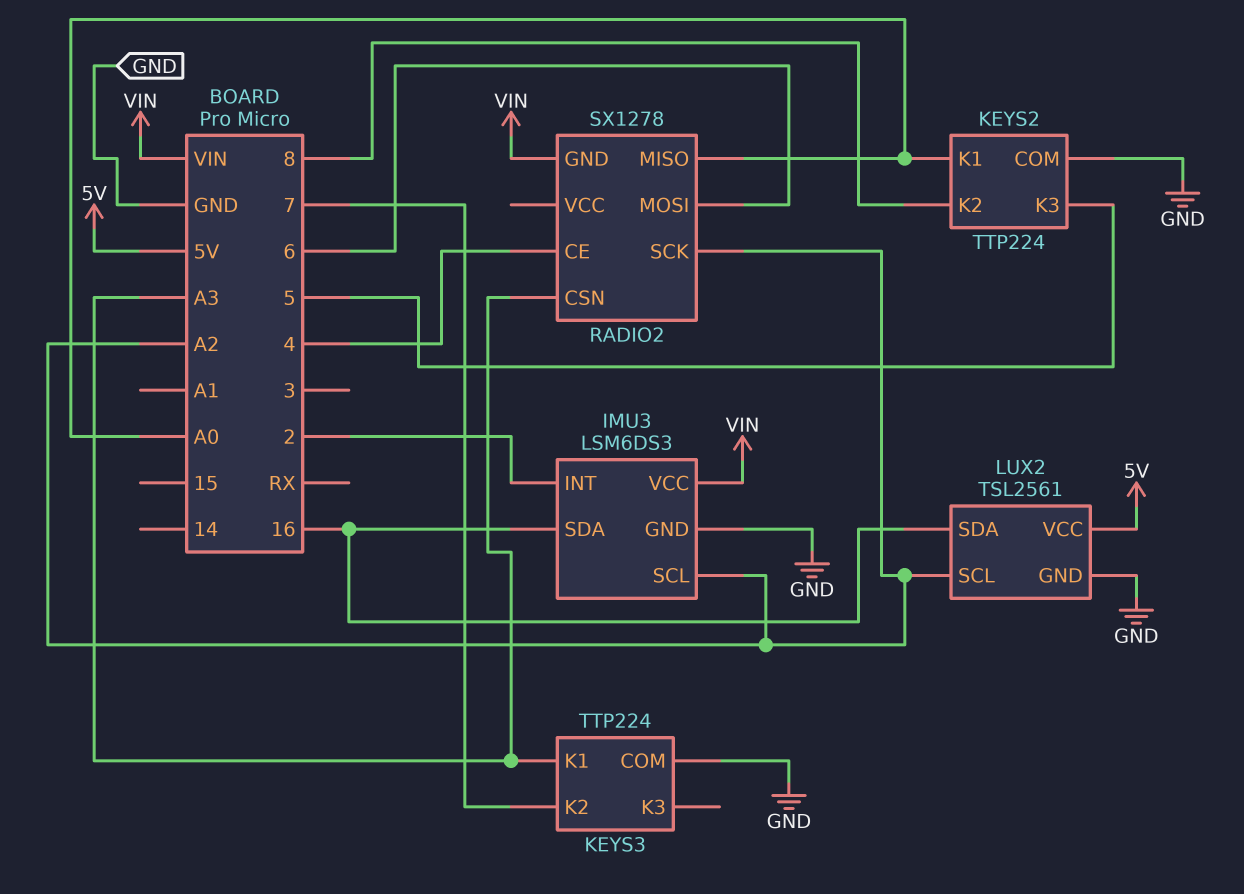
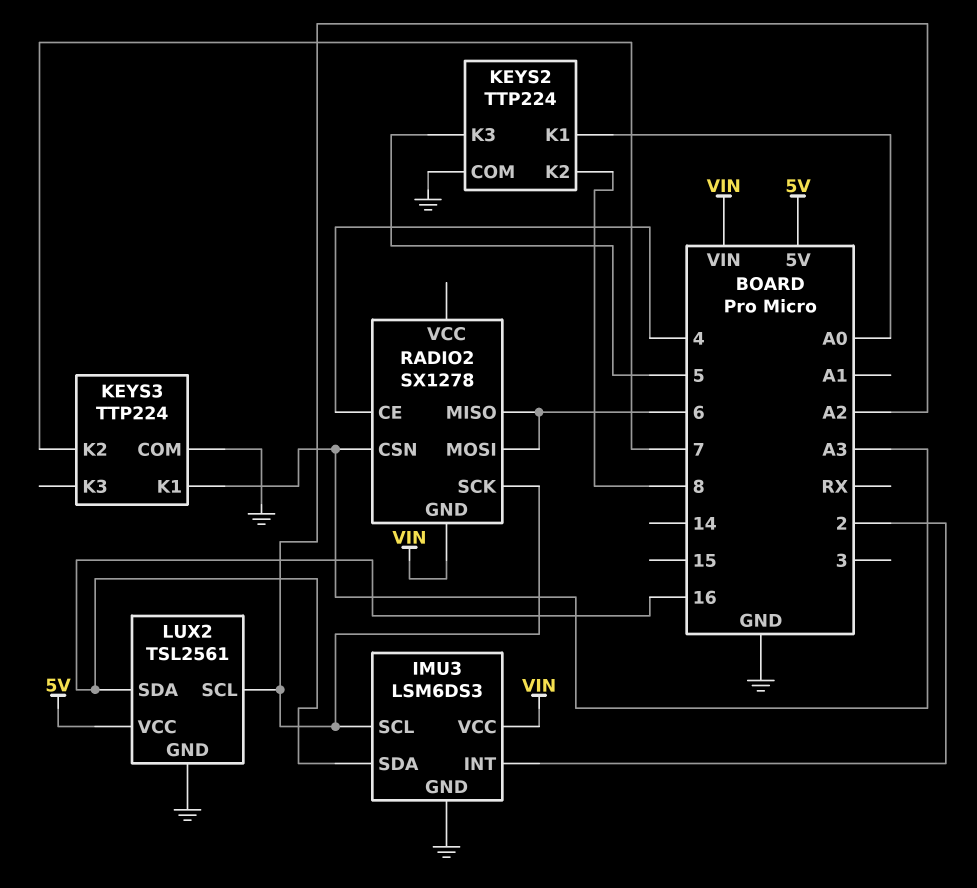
RADIO2 pin MISO: A0 -> 6

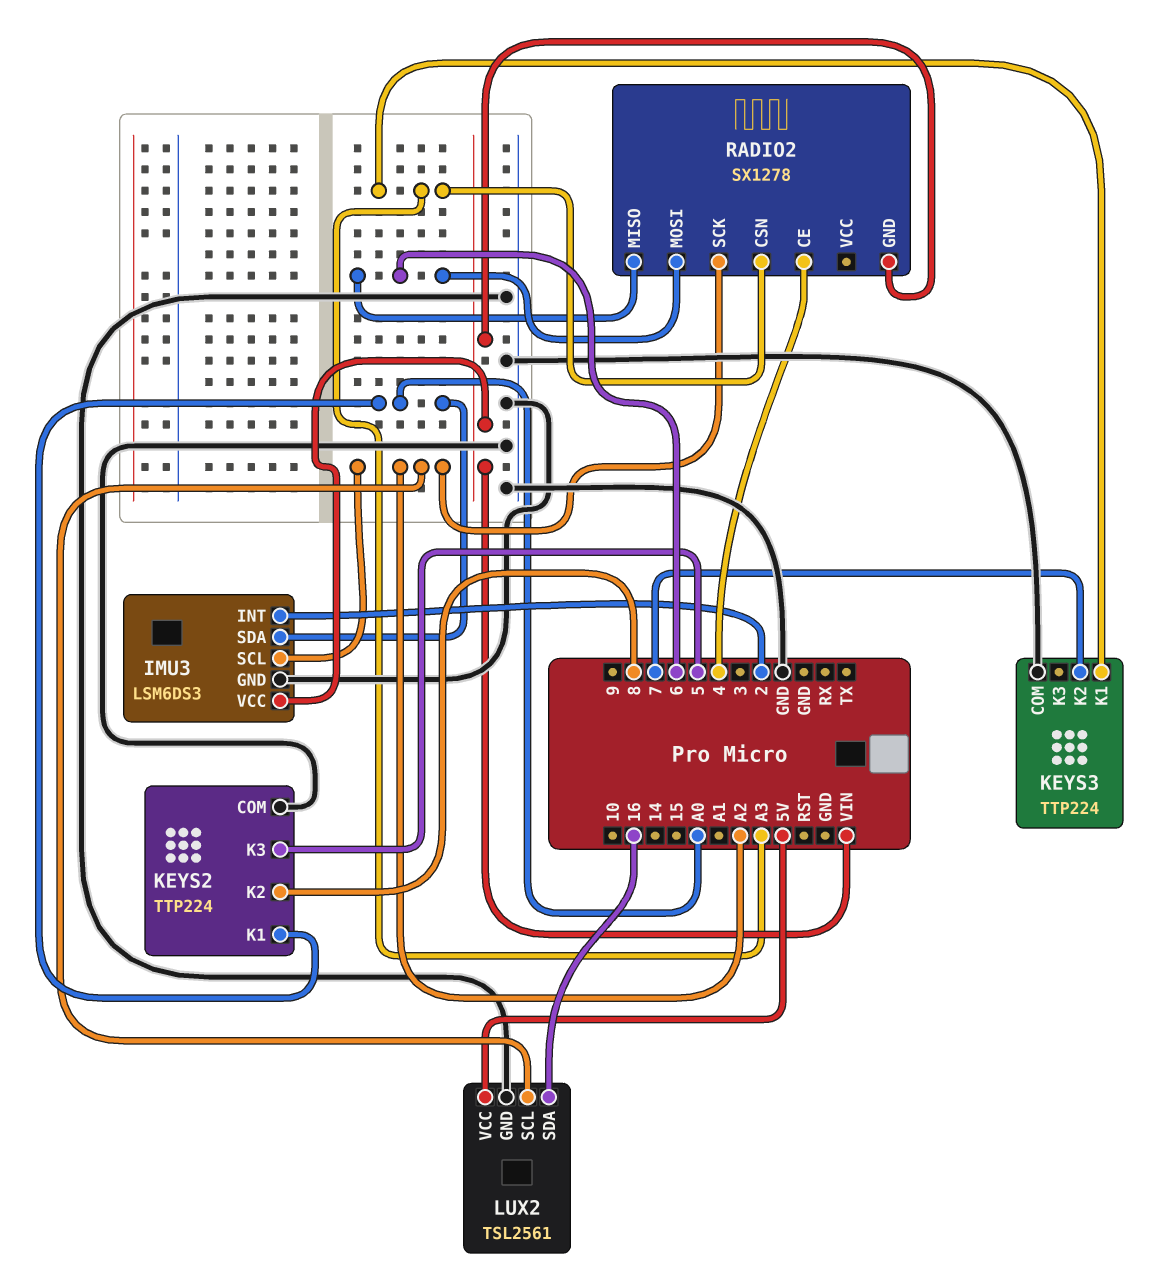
IMU3 pin SDA: 16 -> A0

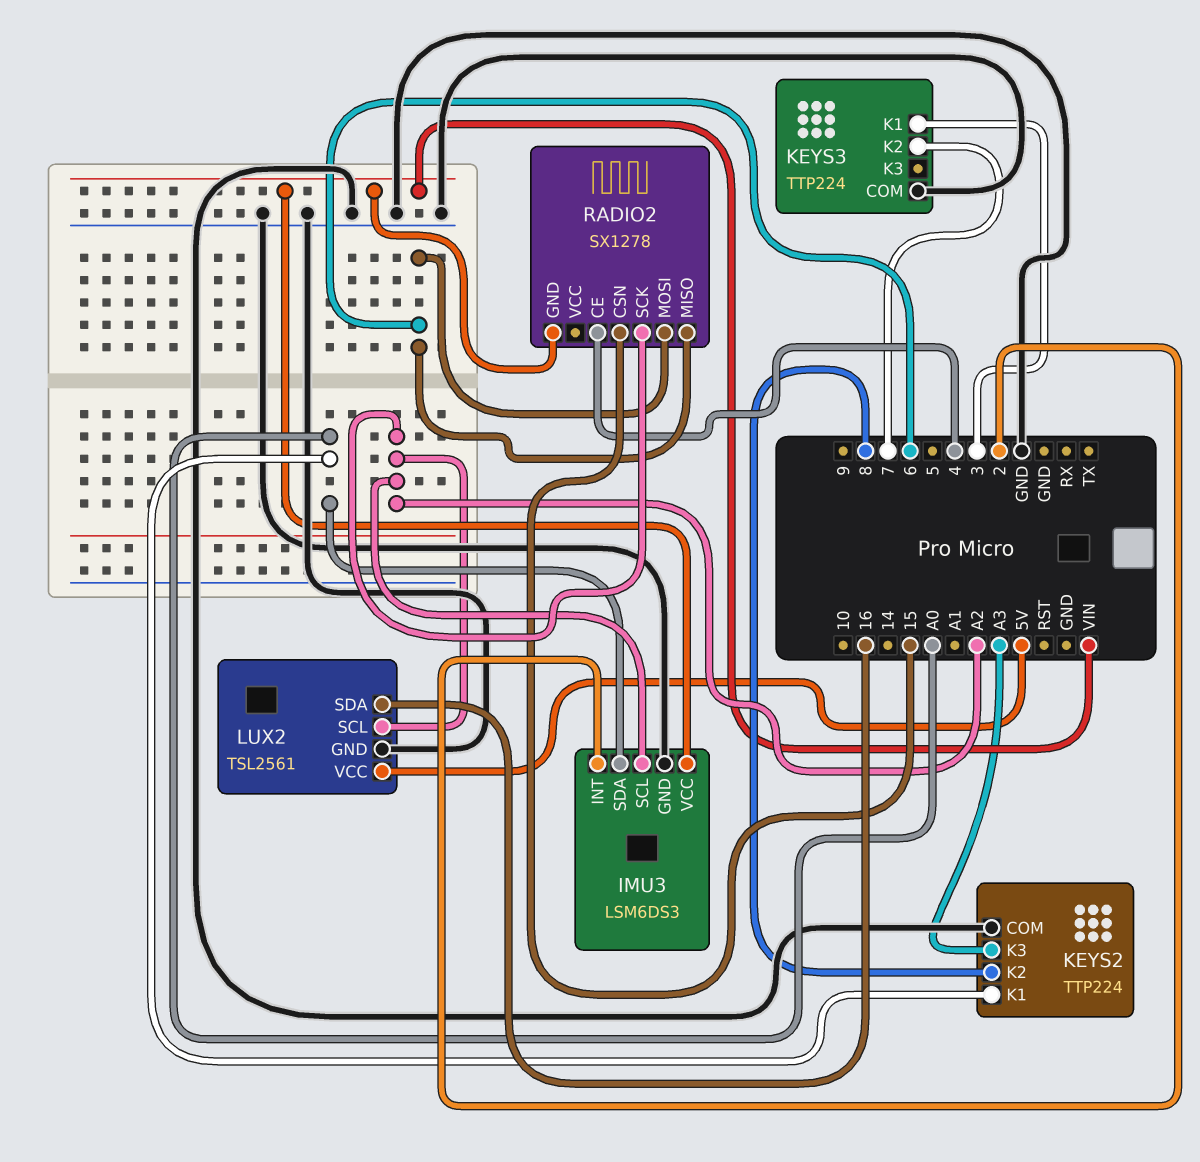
KEYS2 pin K3: 5 -> A3
KEYS3 pin K1: A3 -> 3
RADIO2 pin CSN: A3 -> 15

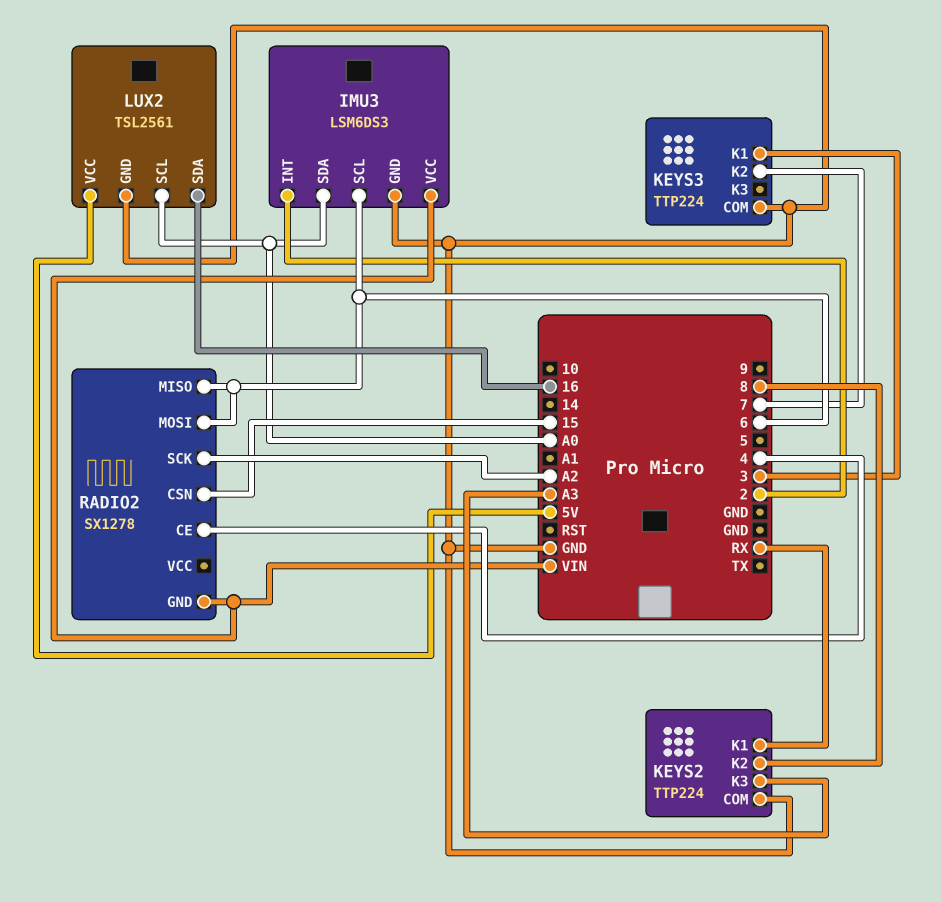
IMU3 pin SCL: A2 -> 6
KEYS2 pin K1: A0 -> RX
LUX2 pin SCL: A2 -> A0

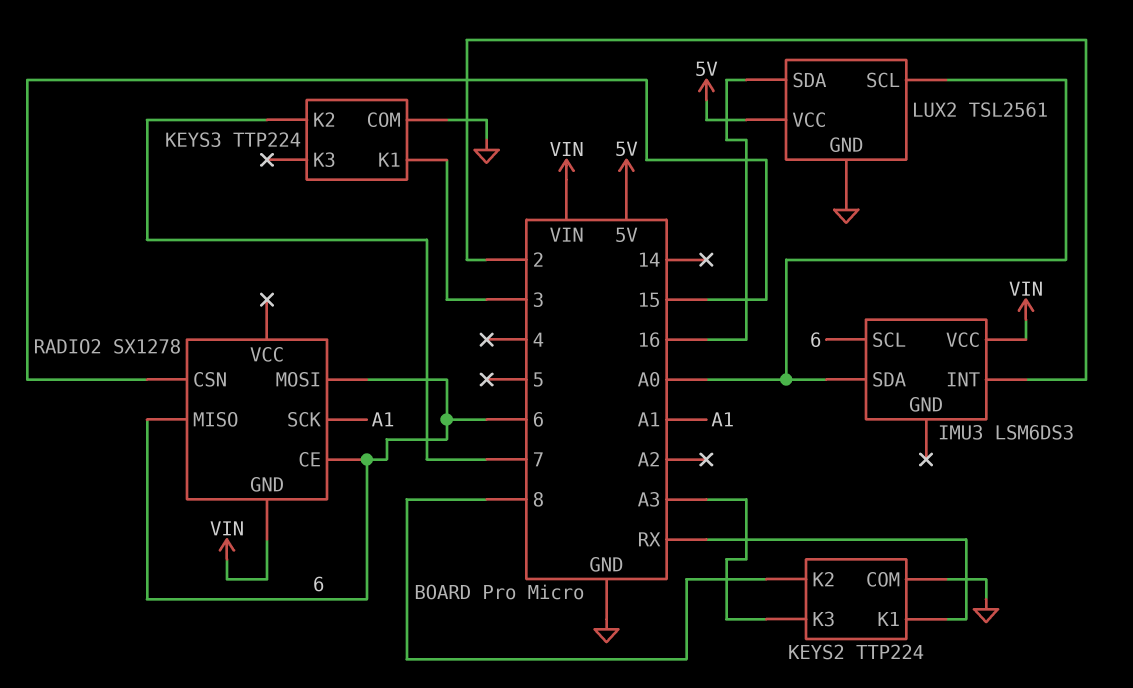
IMU3 pin GND: GND -> none
RADIO2 pin CE: 4 -> 6
RADIO2 pin SCK: A2 -> A1

